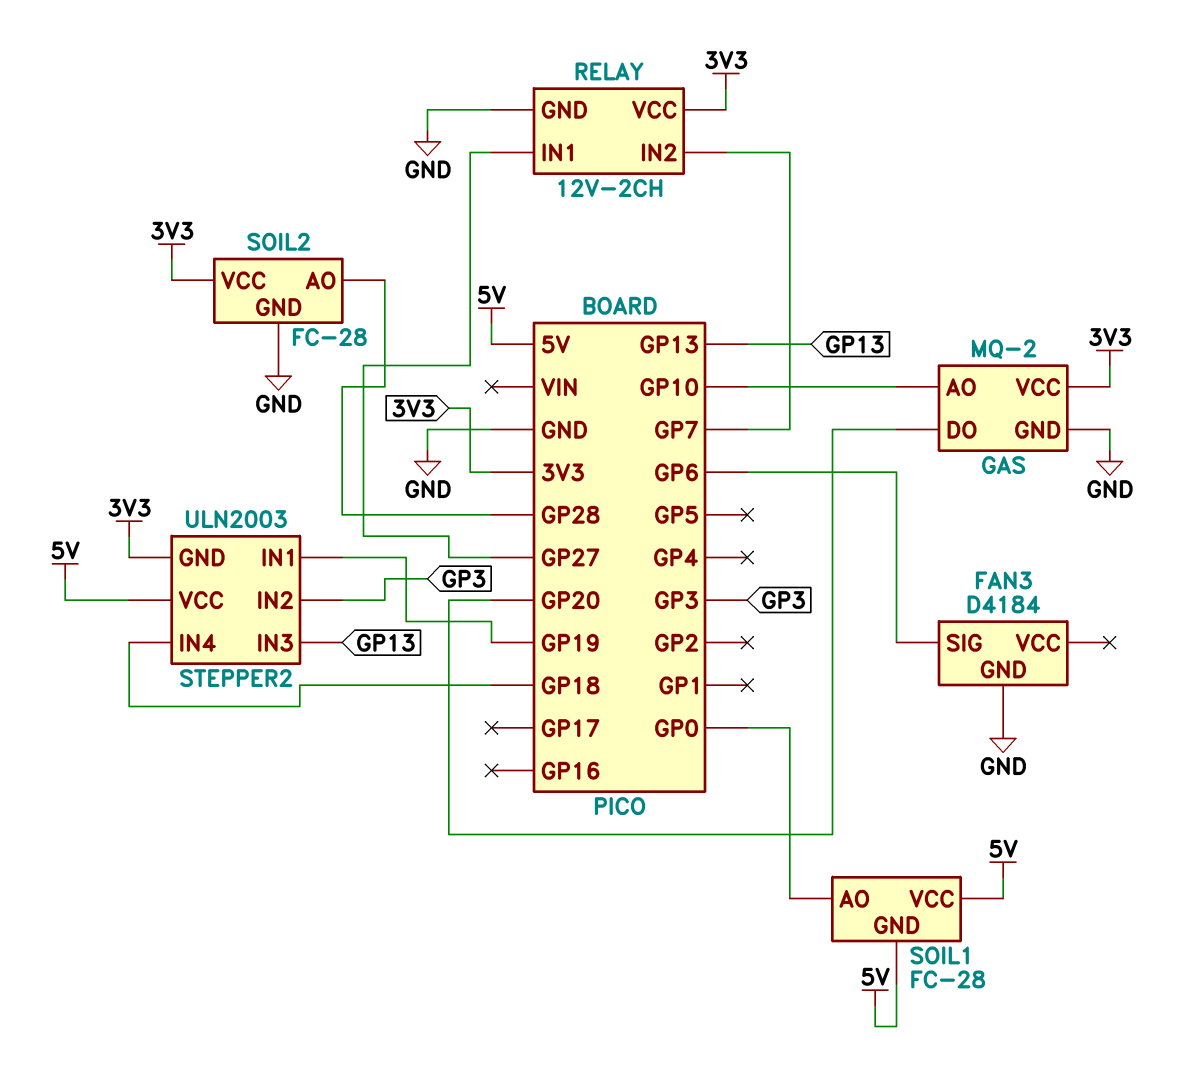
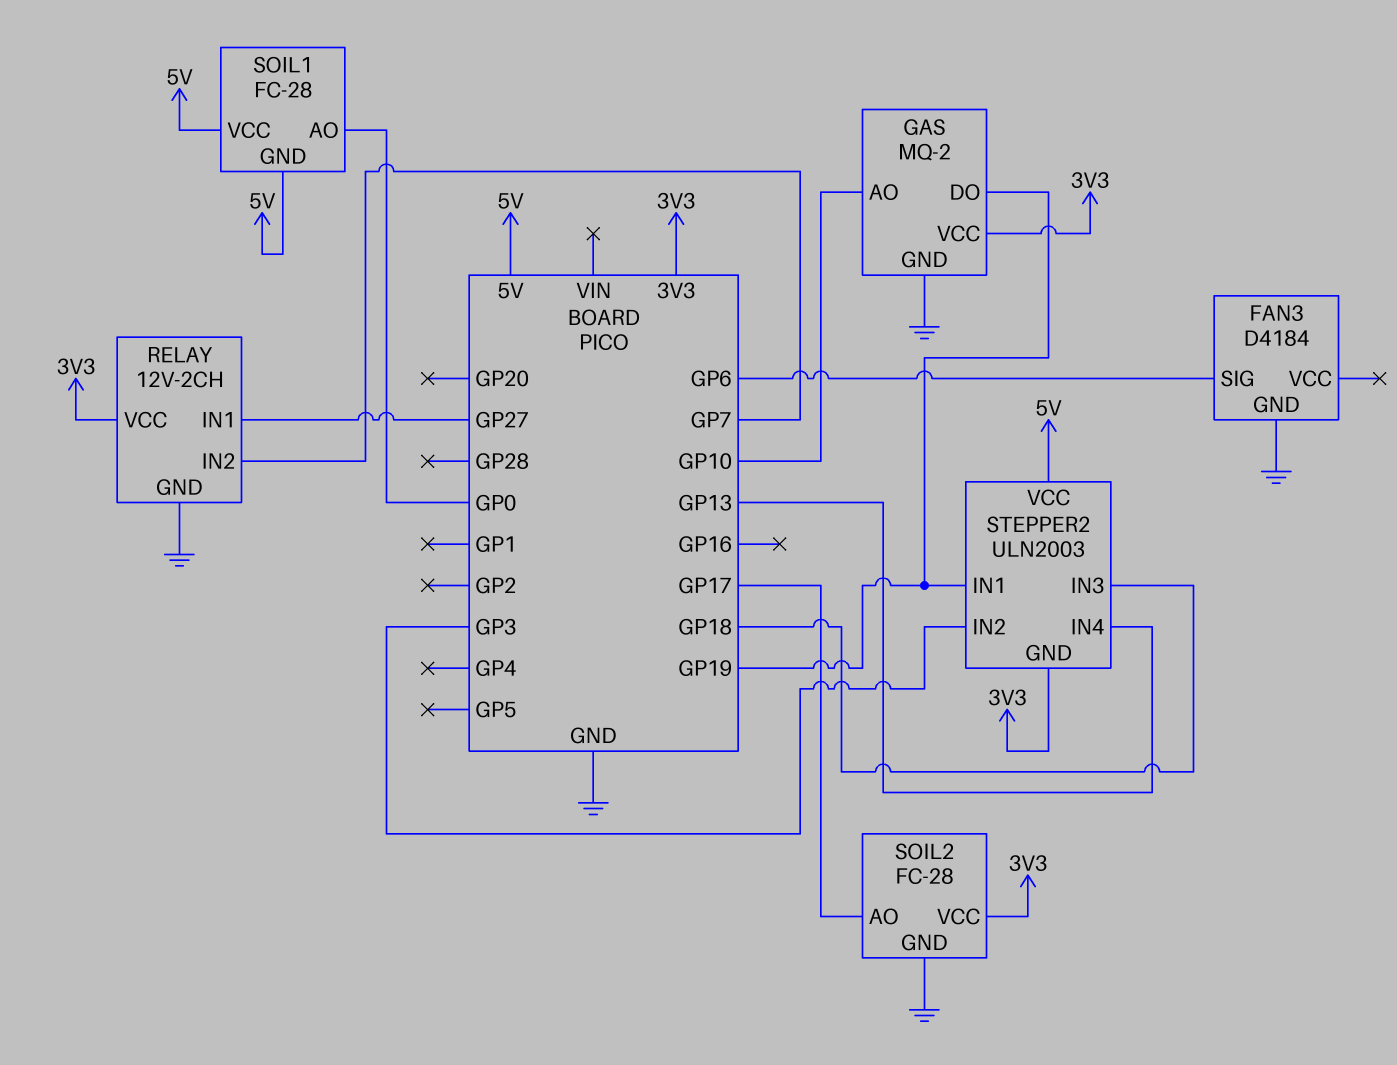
GAS pin DO: GP20 -> GP19
SOIL2 pin AO: GP28 -> GP17
STEPPER2 pin IN3: GP13 -> GP18
STEPPER2 pin IN4: GP18 -> GP13

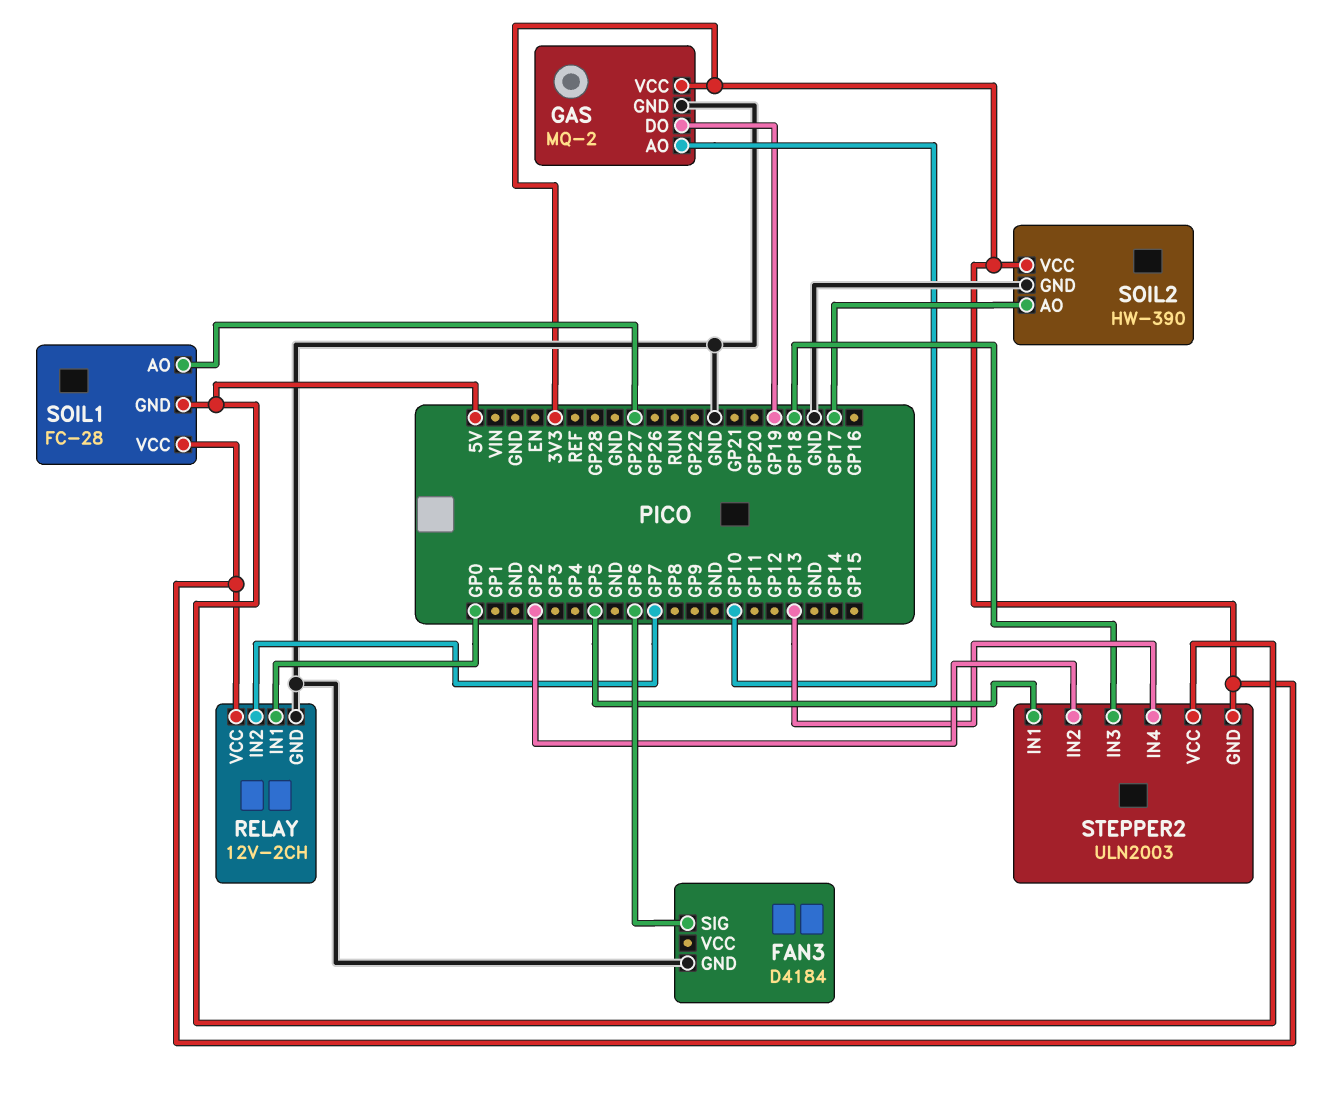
RELAY pin IN1: GP27 -> GP0
SOIL1 pin AO: GP0 -> GP27
SOIL1 pin VCC: 5V -> 3V3
SOIL2: FC-28 -> HW-390
STEPPER2 pin IN1: GP19 -> GP5
STEPPER2 pin IN2: GP3 -> GP2

